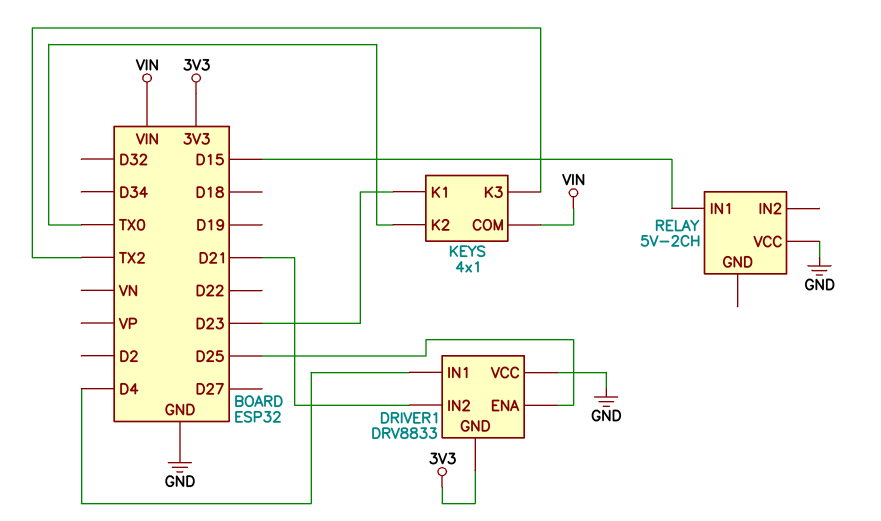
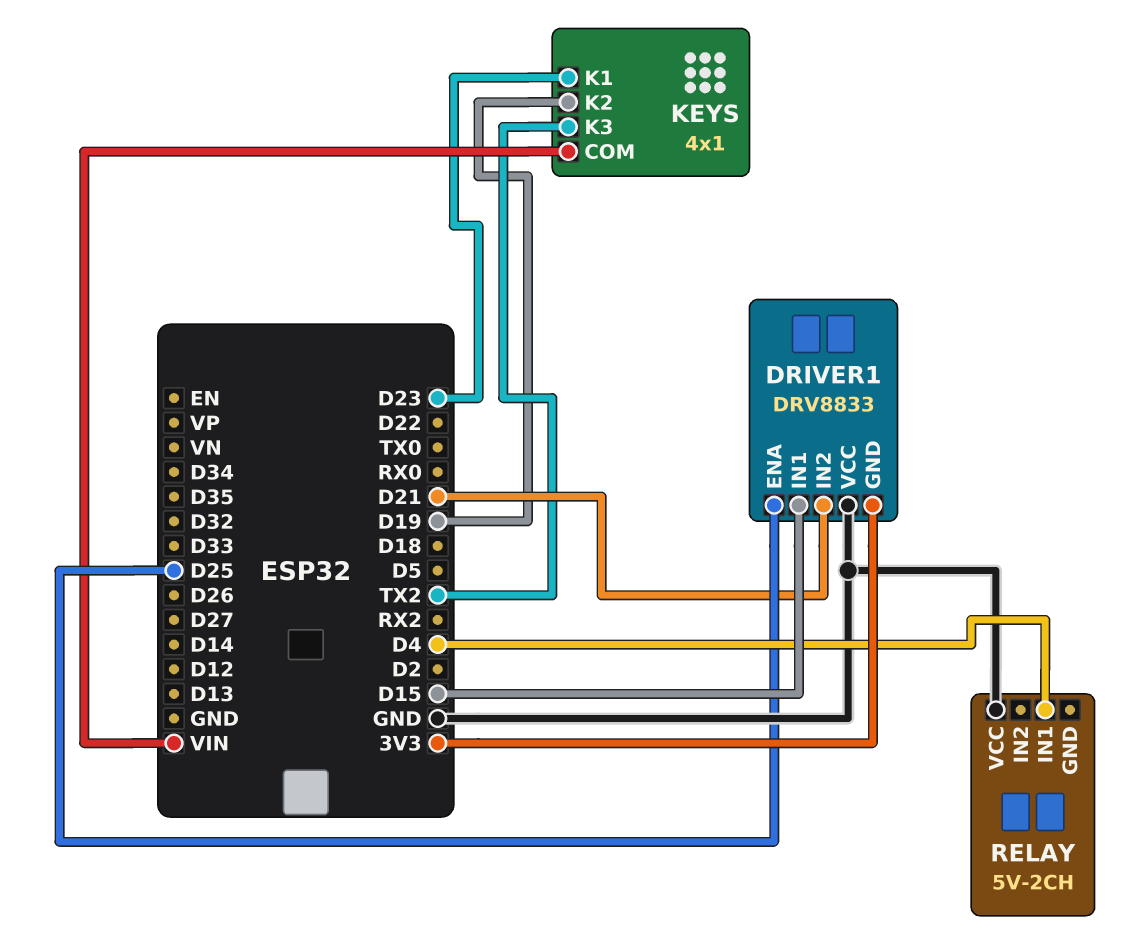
DRIVER1 pin IN1: D4 -> D15
KEYS pin K2: TX0 -> D19
RELAY pin IN1: D15 -> D4

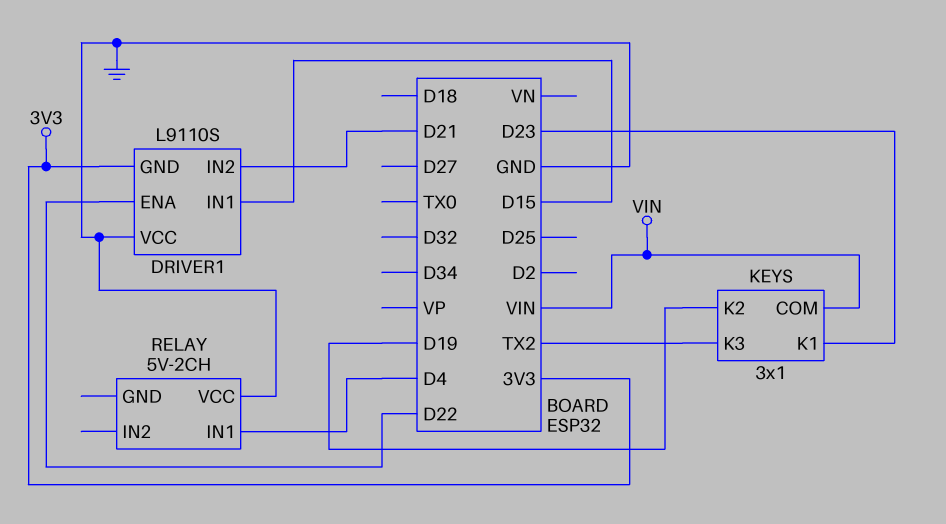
DRIVER1: DRV8833 -> L9110S
DRIVER1 pin ENA: D25 -> D22
KEYS: 4x1 -> 3x1

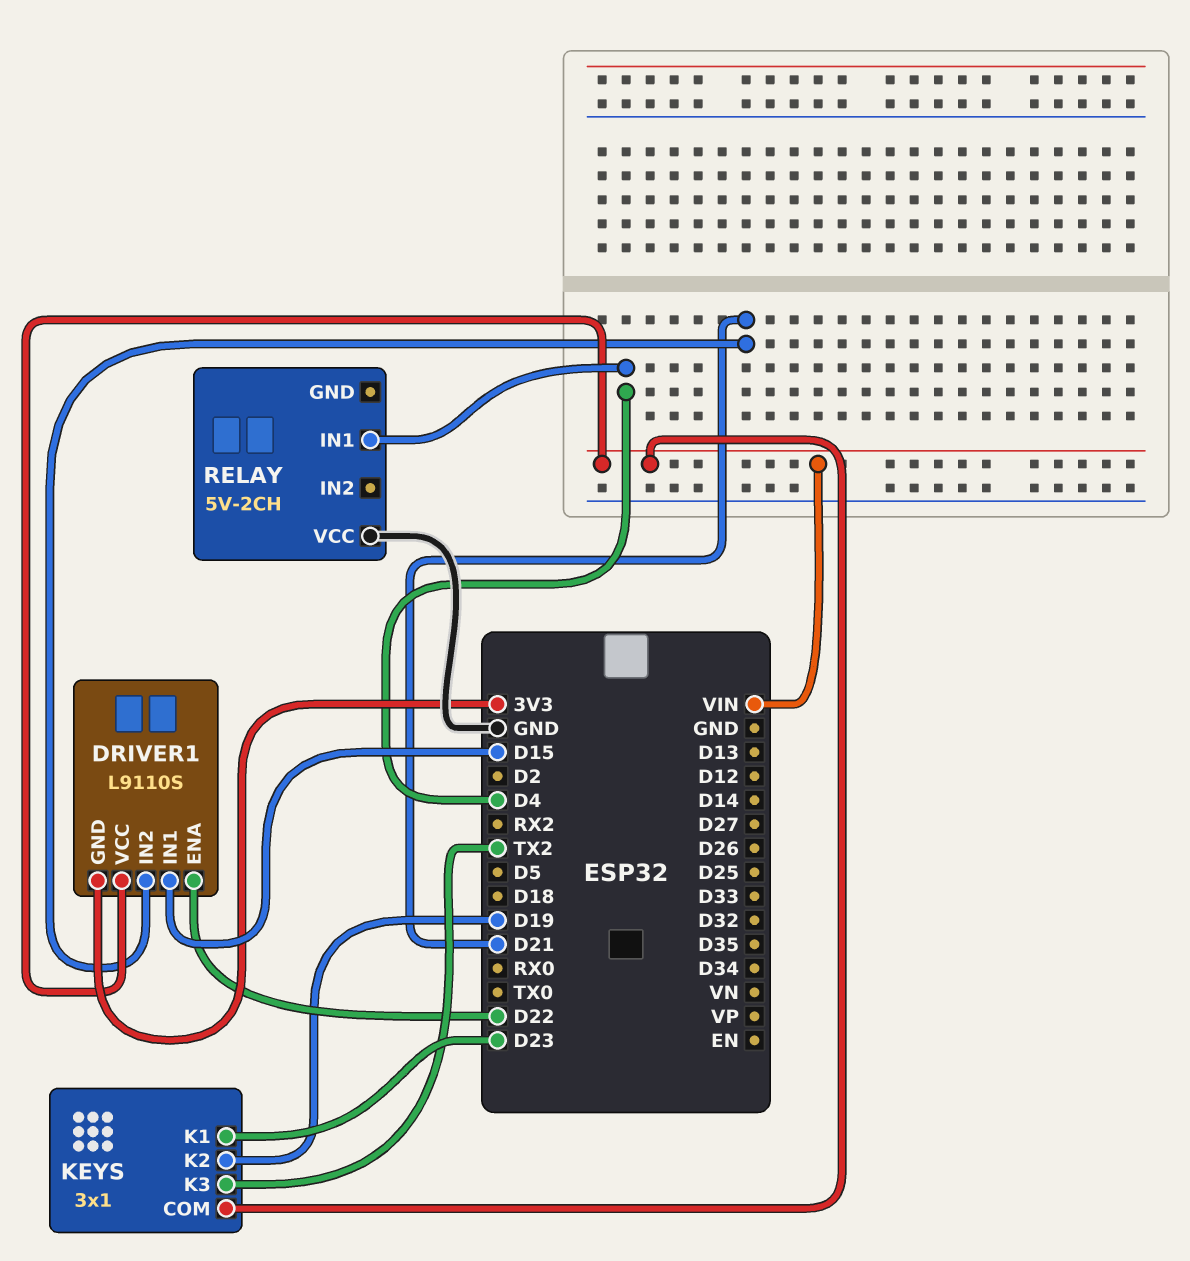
DRIVER1 pin VCC: GND -> VIN

